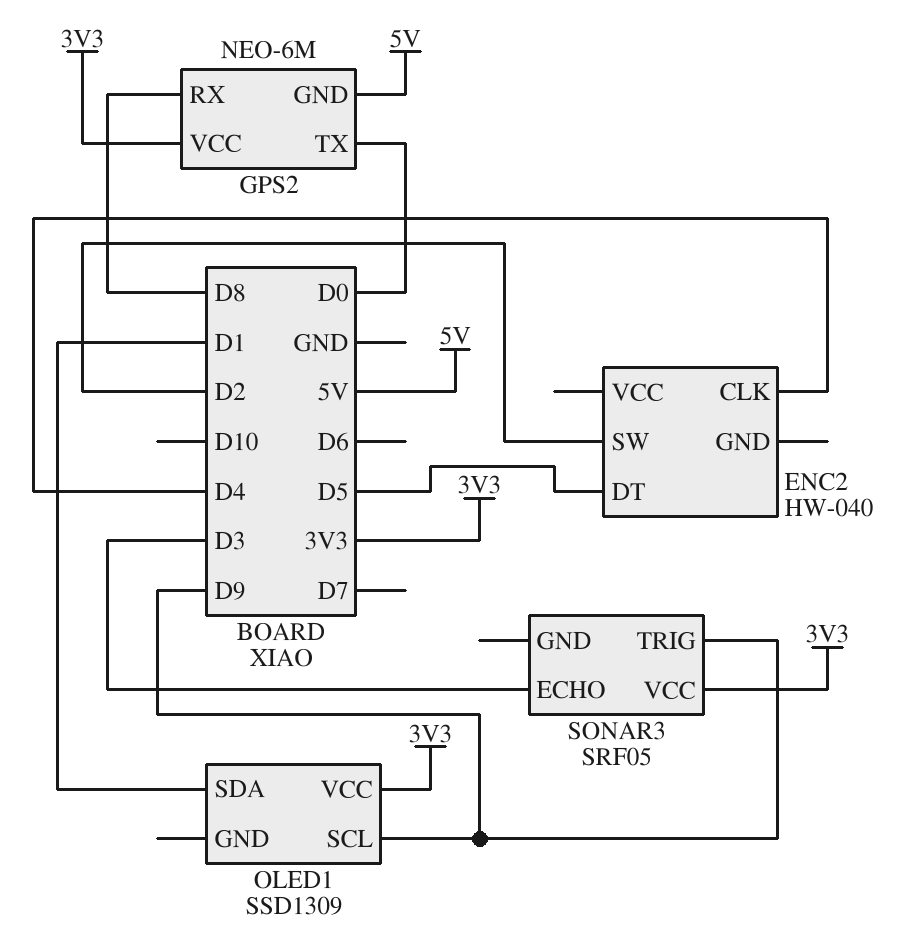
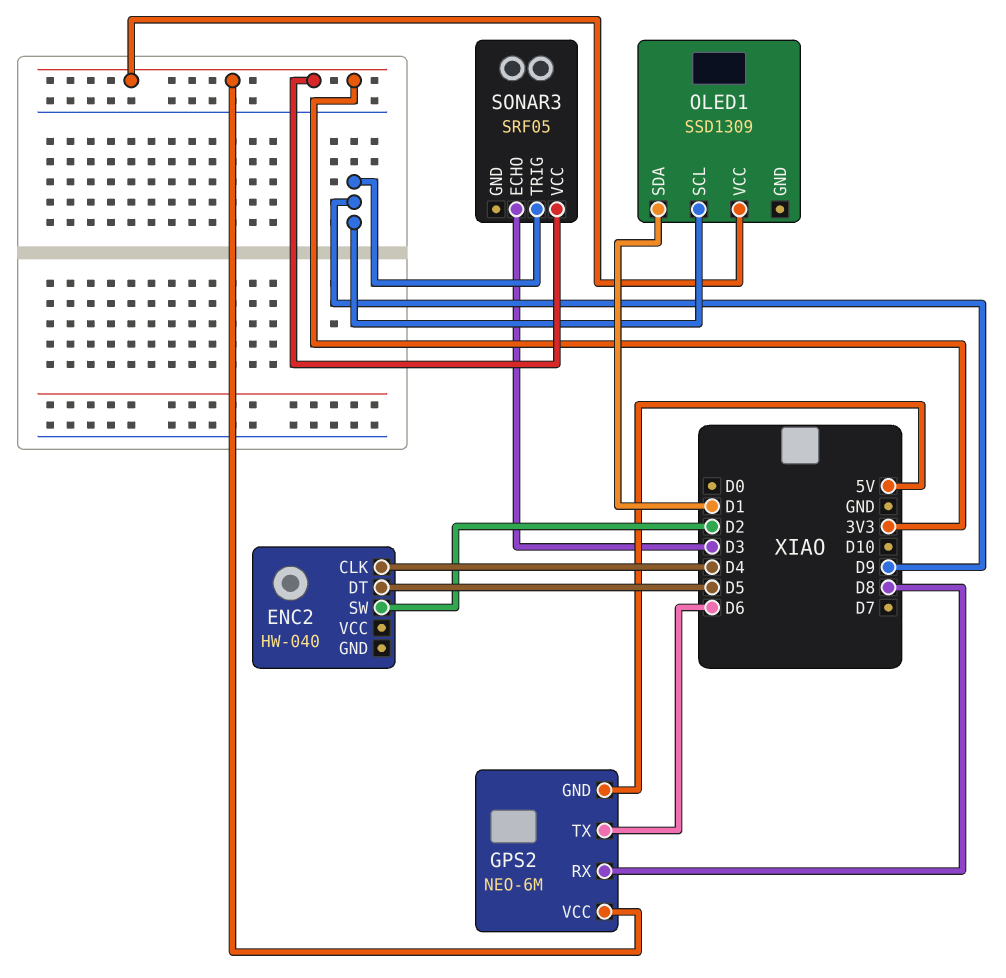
GPS2 pin TX: D0 -> D6

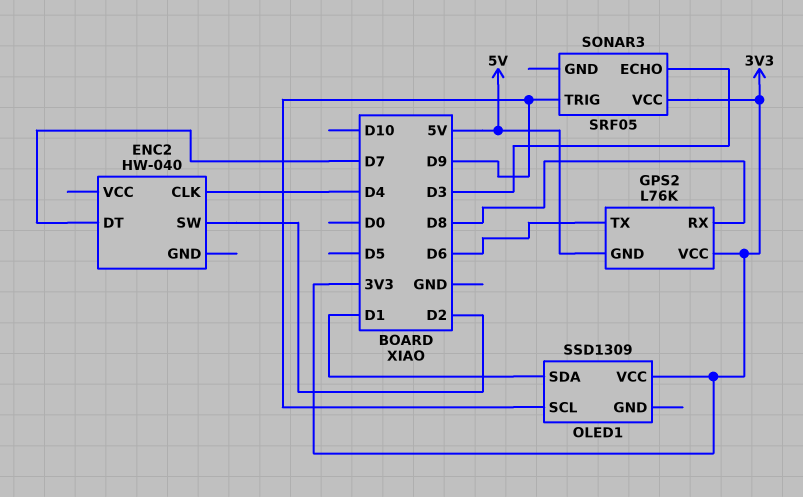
ENC2 pin DT: D5 -> D7
GPS2: NEO-6M -> L76K

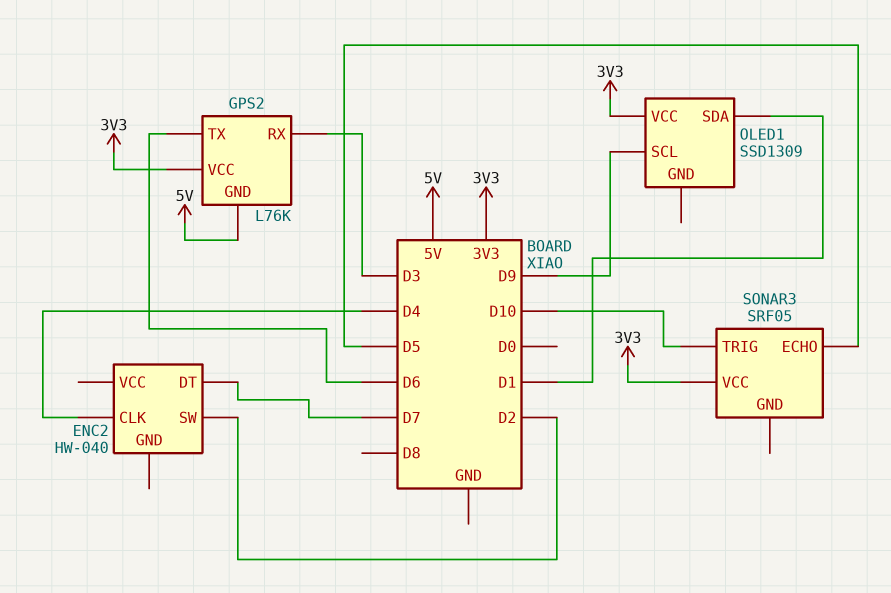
GPS2 pin RX: D8 -> D3
SONAR3 pin ECHO: D3 -> D5
SONAR3 pin TRIG: D9 -> D10

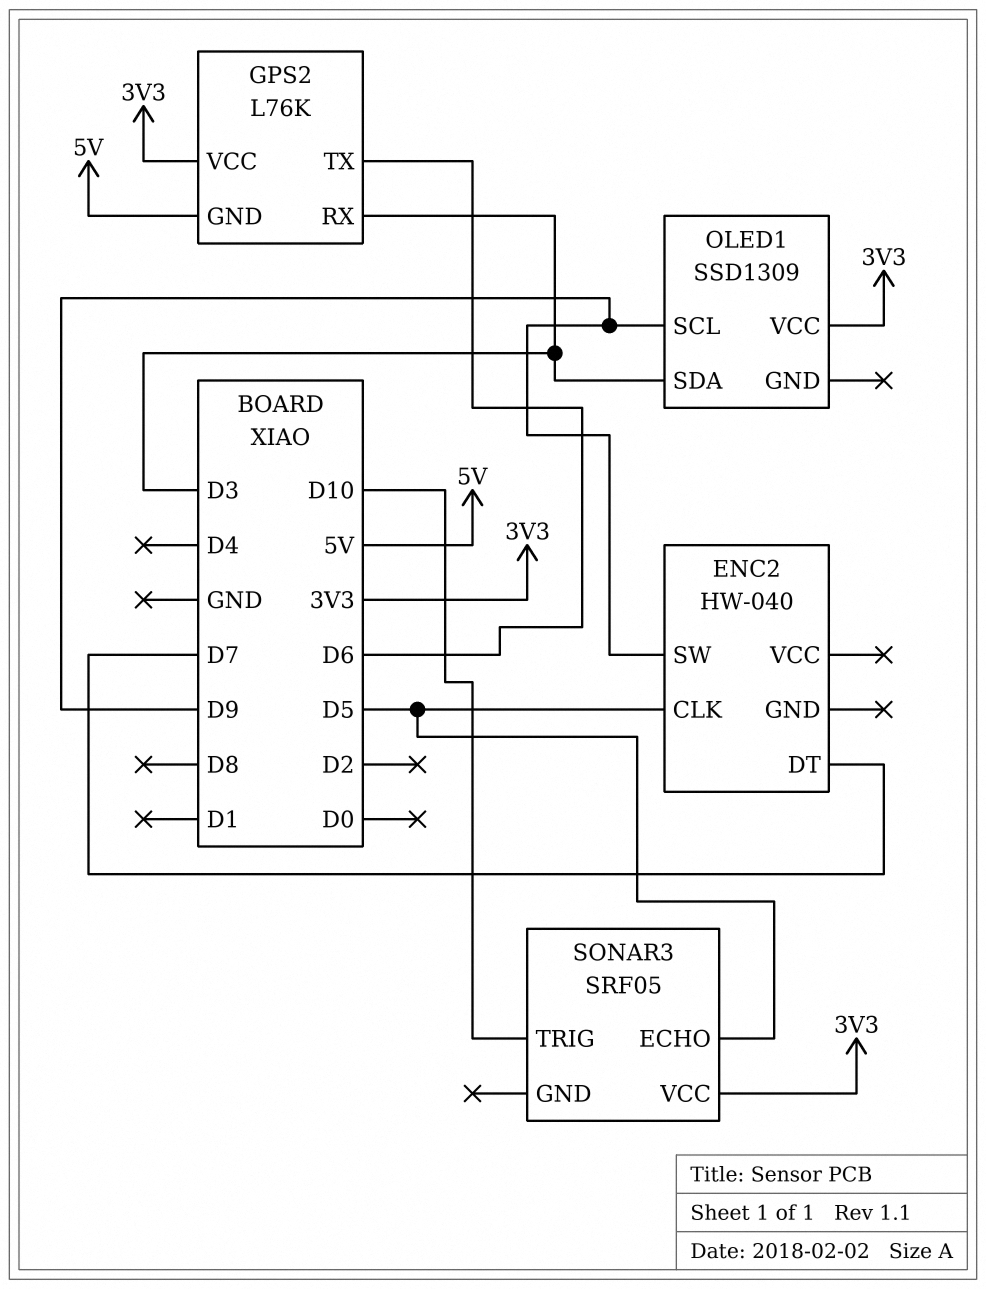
ENC2 pin CLK: D4 -> D5
ENC2 pin SW: D2 -> D9
OLED1 pin SDA: D1 -> D3

